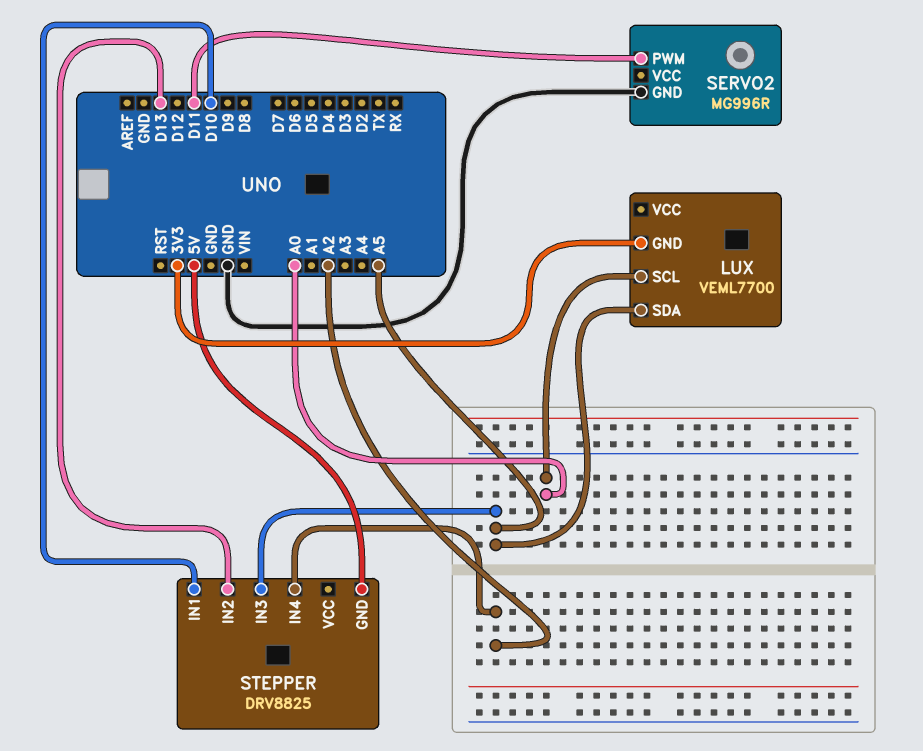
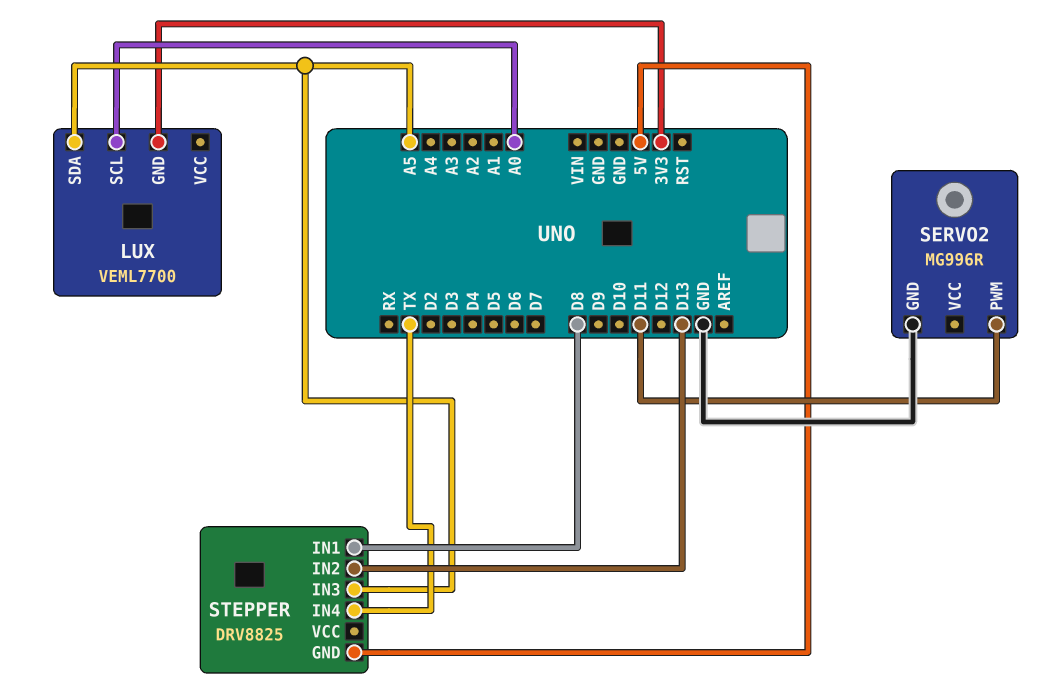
STEPPER pin IN1: D10 -> D8
STEPPER pin IN4: A2 -> TX

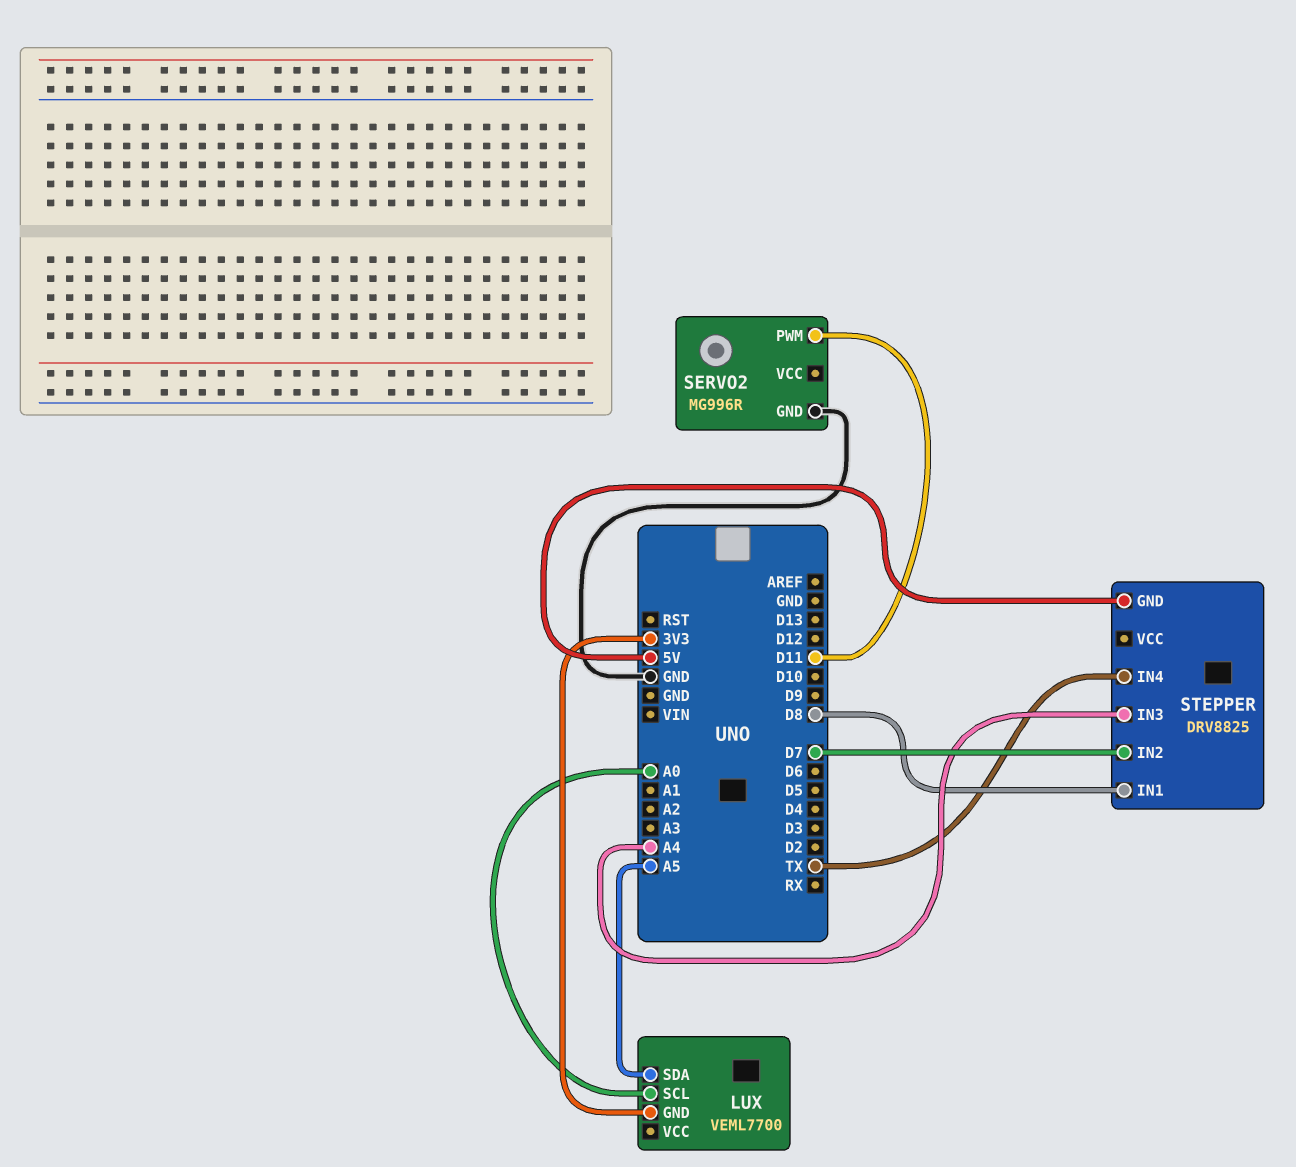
STEPPER pin IN2: D13 -> D7
STEPPER pin IN3: A5 -> A4

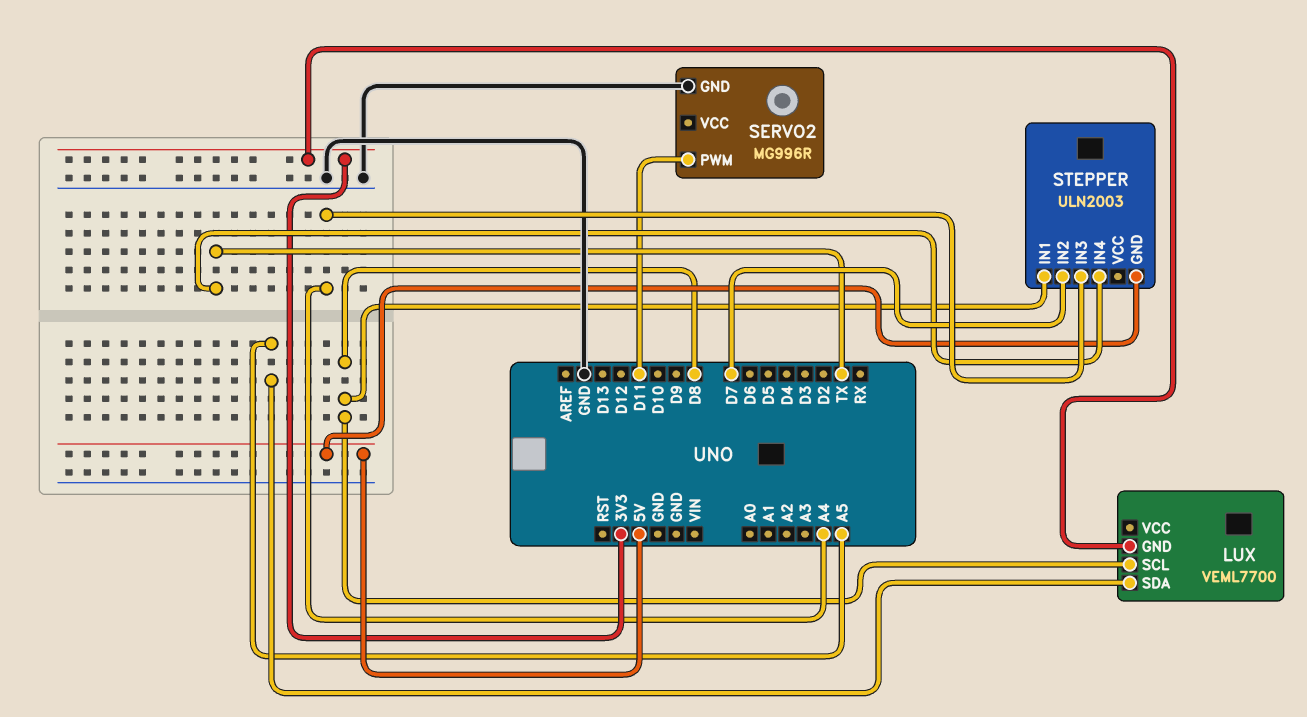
LUX pin SCL: A0 -> D8
STEPPER: DRV8825 -> ULN2003

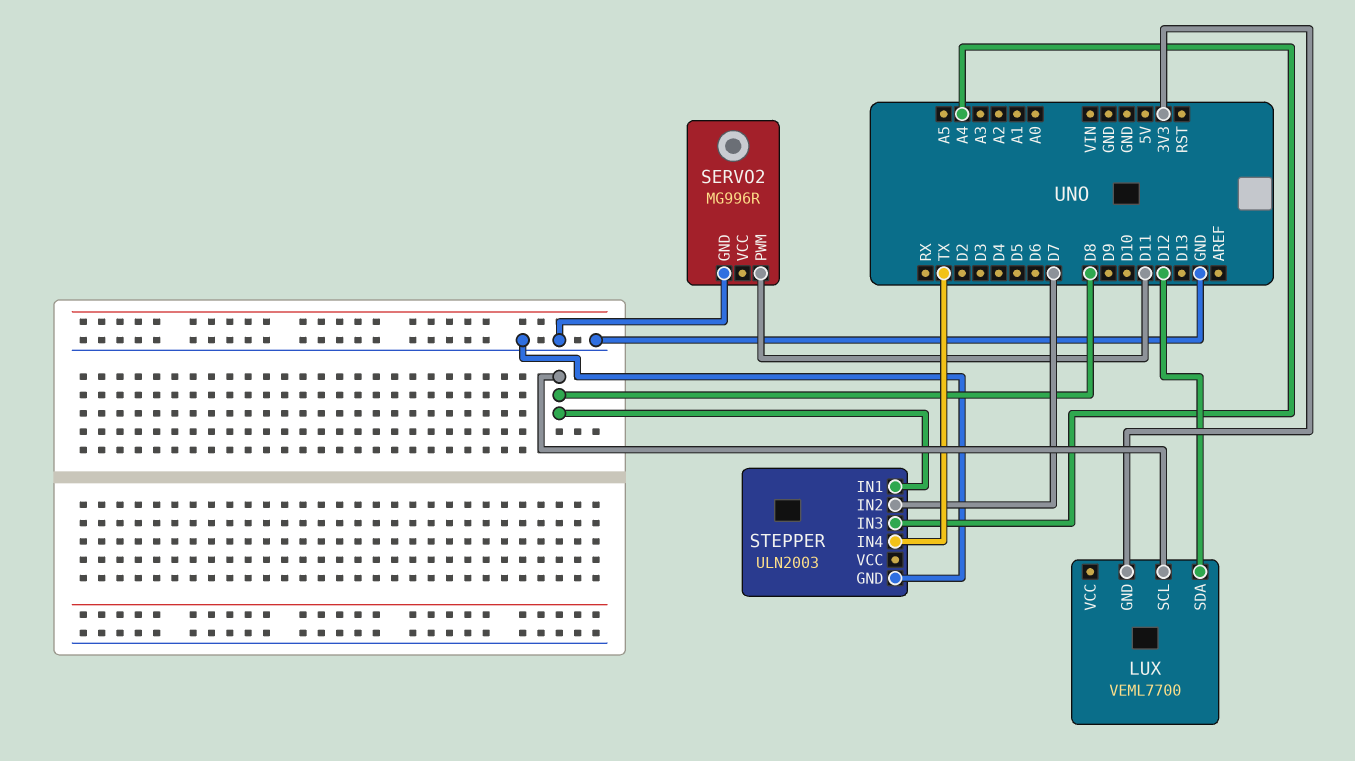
LUX pin SDA: A5 -> D12
STEPPER pin GND: 5V -> GND

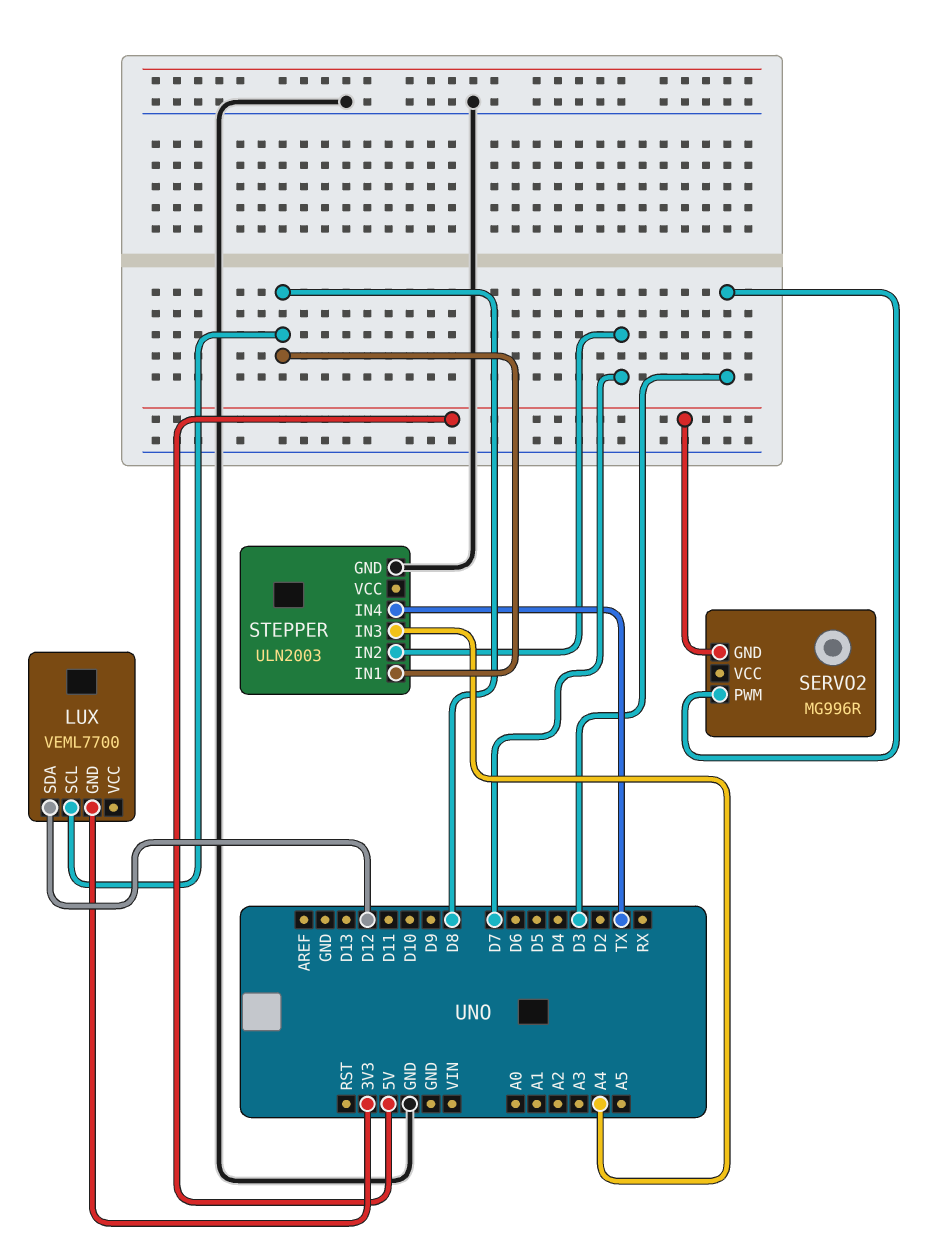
SERVO2 pin GND: GND -> 5V
SERVO2 pin PWM: D11 -> D3

